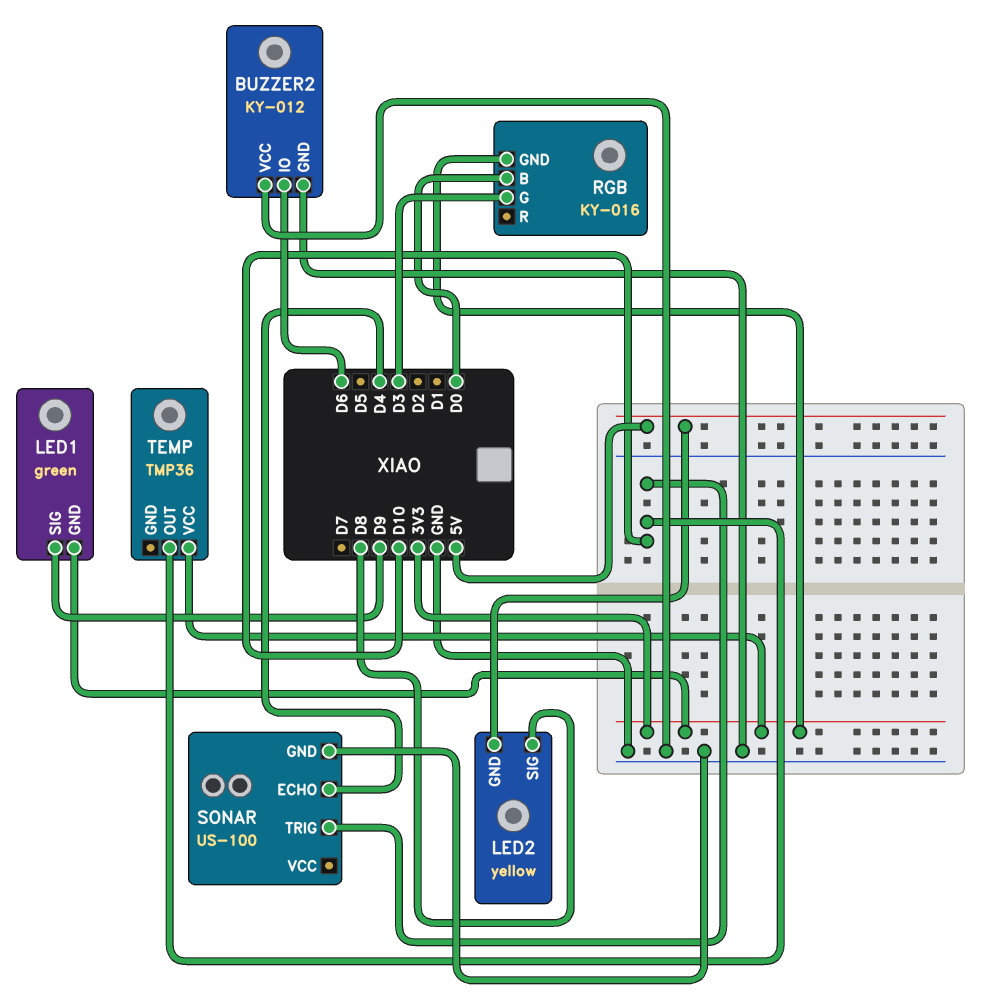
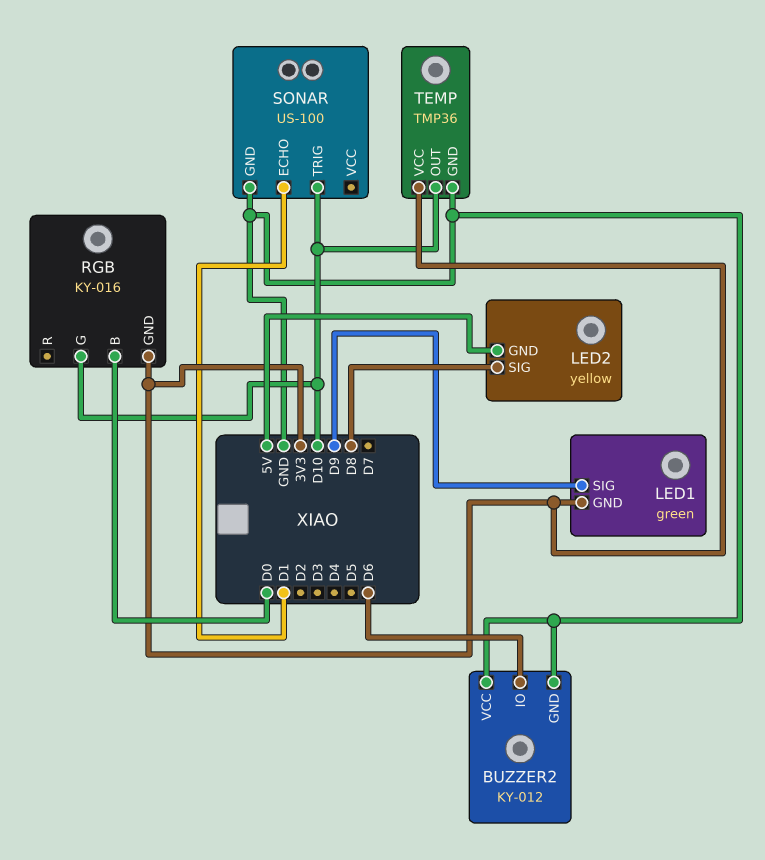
RGB pin G: D3 -> D10
SONAR pin ECHO: D4 -> D1
TEMP pin GND: none -> GND

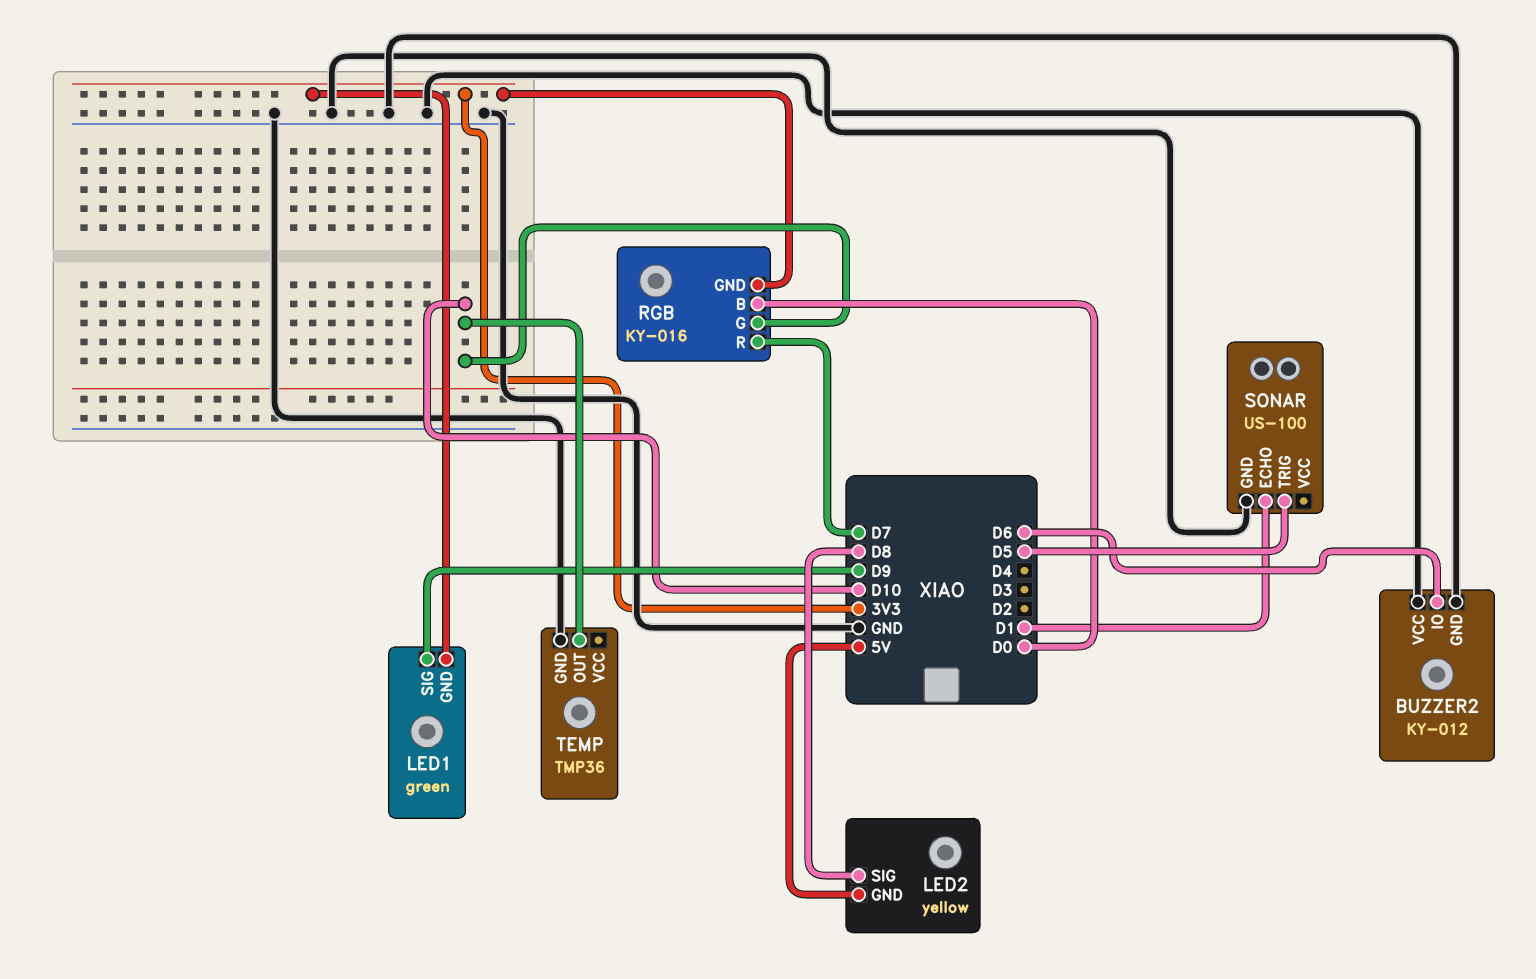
RGB pin R: none -> D7
SONAR pin TRIG: D10 -> D5
TEMP pin VCC: 3V3 -> none

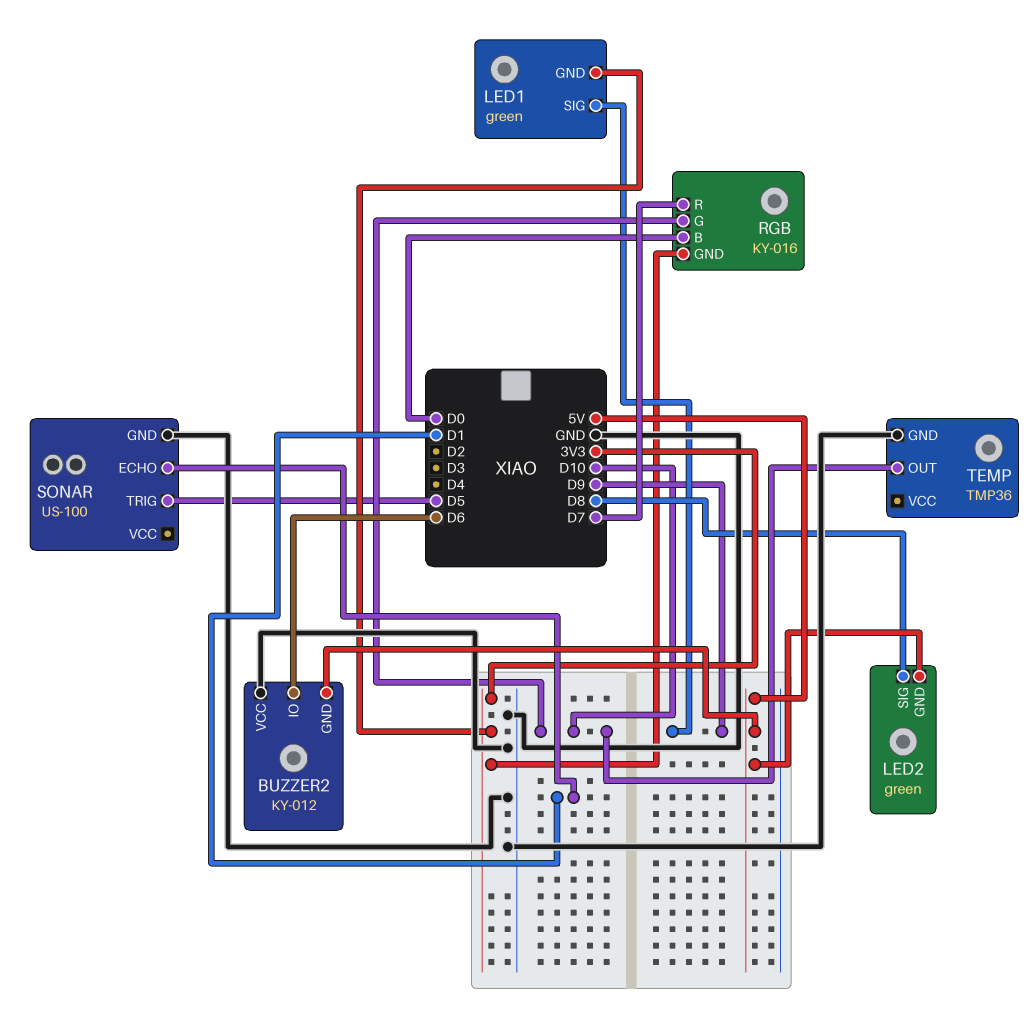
BUZZER2 pin GND: GND -> 5V
LED2: yellow -> green

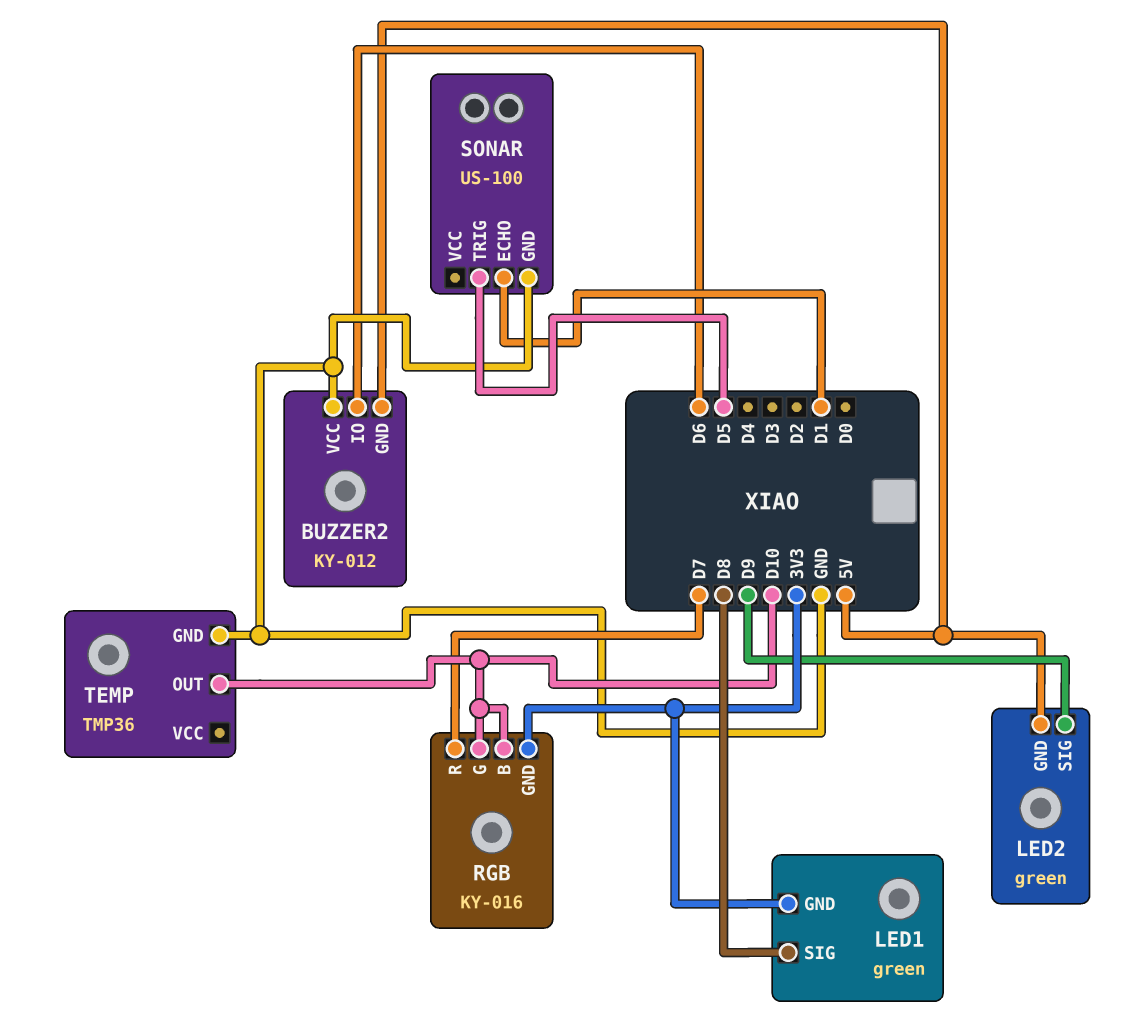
LED1 pin SIG: D9 -> D8
LED2 pin SIG: D8 -> D9
RGB pin B: D0 -> D10

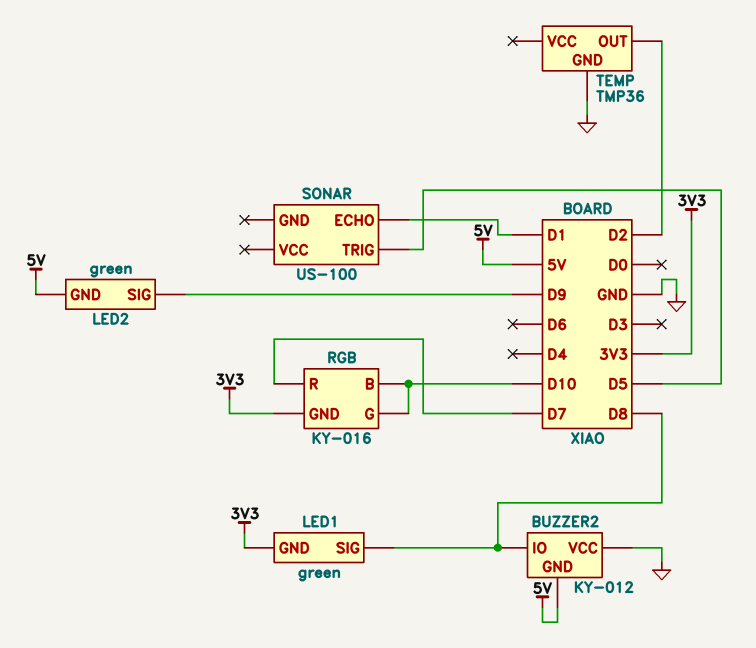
BUZZER2 pin IO: D6 -> D8
SONAR pin GND: GND -> none
TEMP pin OUT: D10 -> D2

